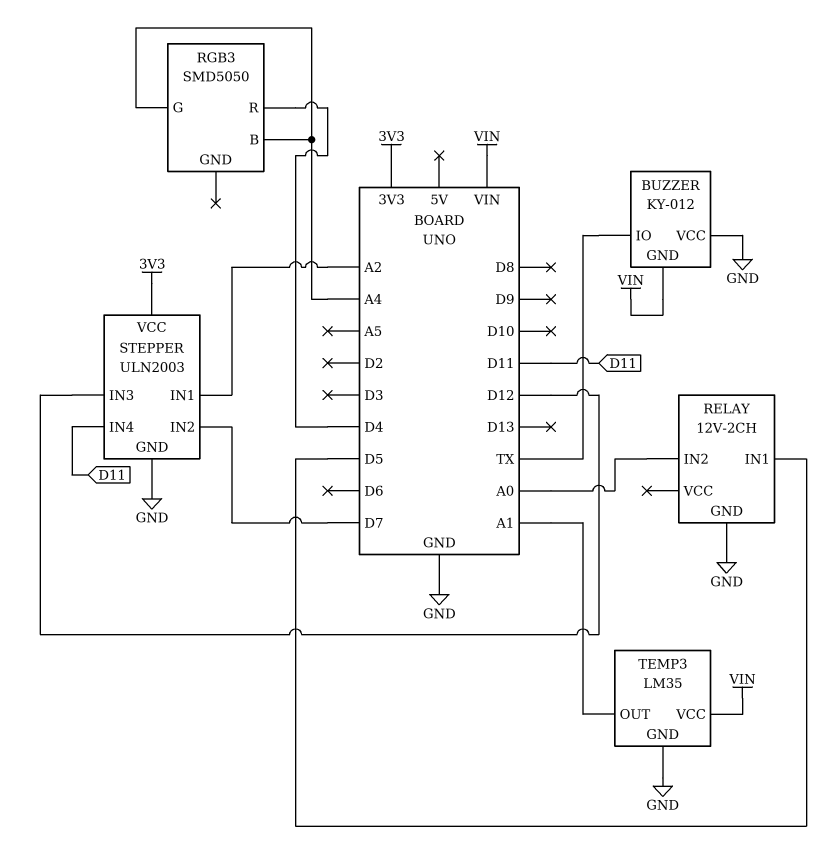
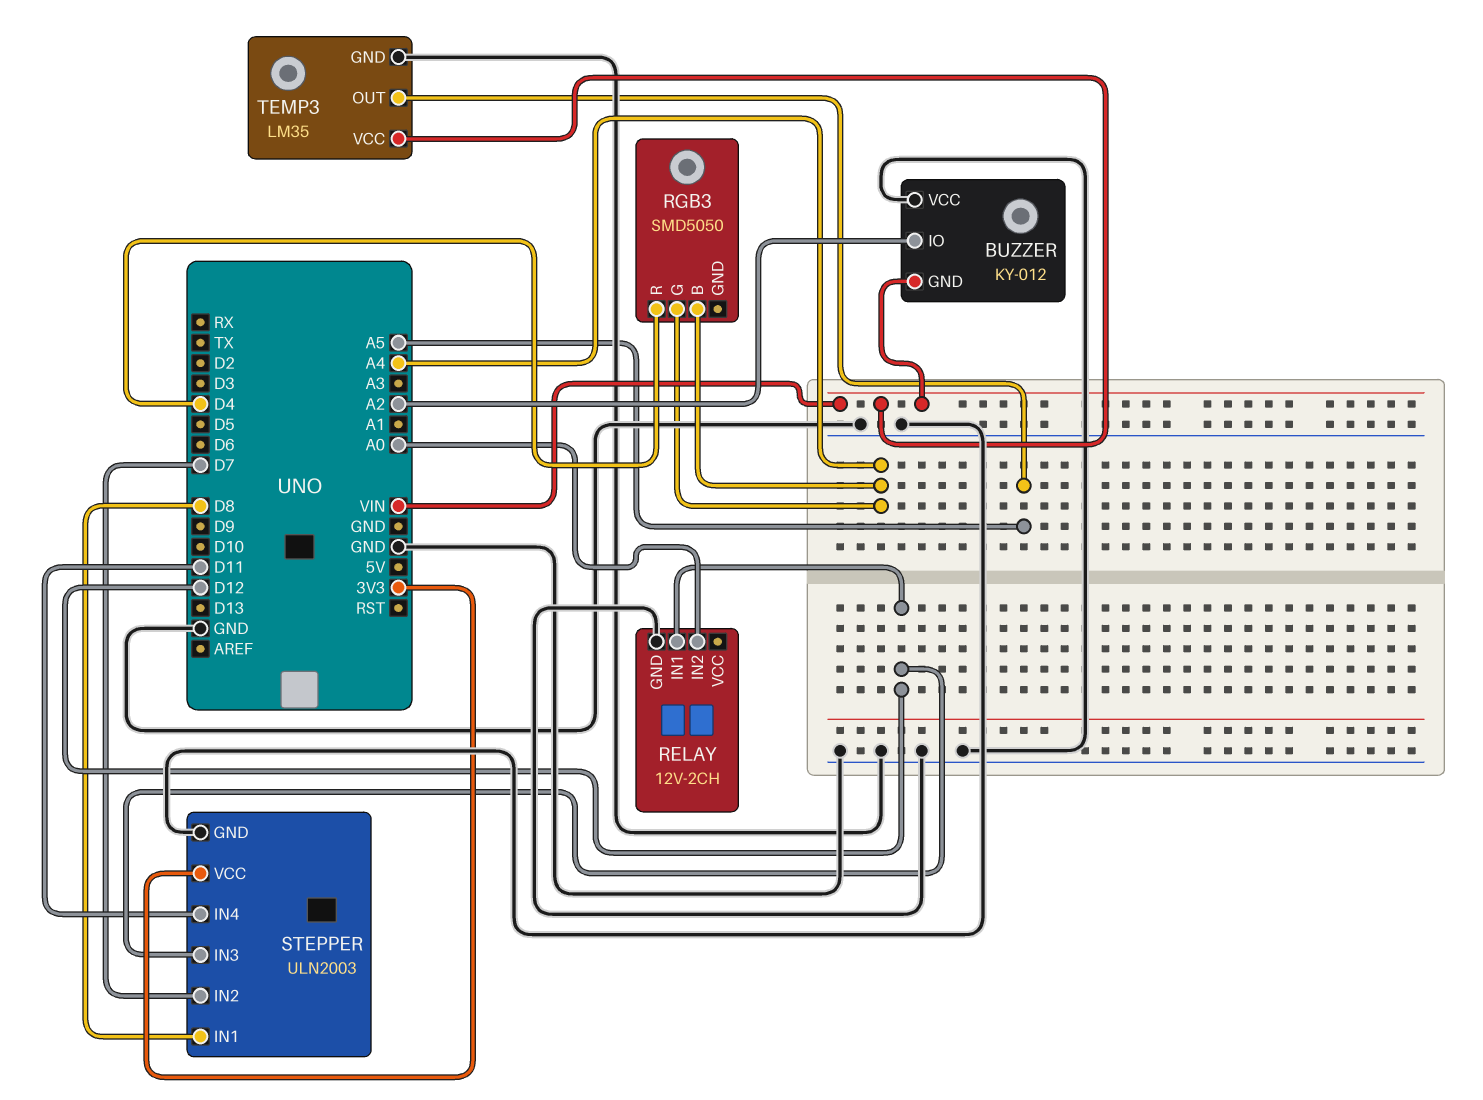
BUZZER pin IO: TX -> A2
RELAY pin IN1: D5 -> D12
STEPPER pin IN1: A2 -> D8
TEMP3 pin OUT: A1 -> A5

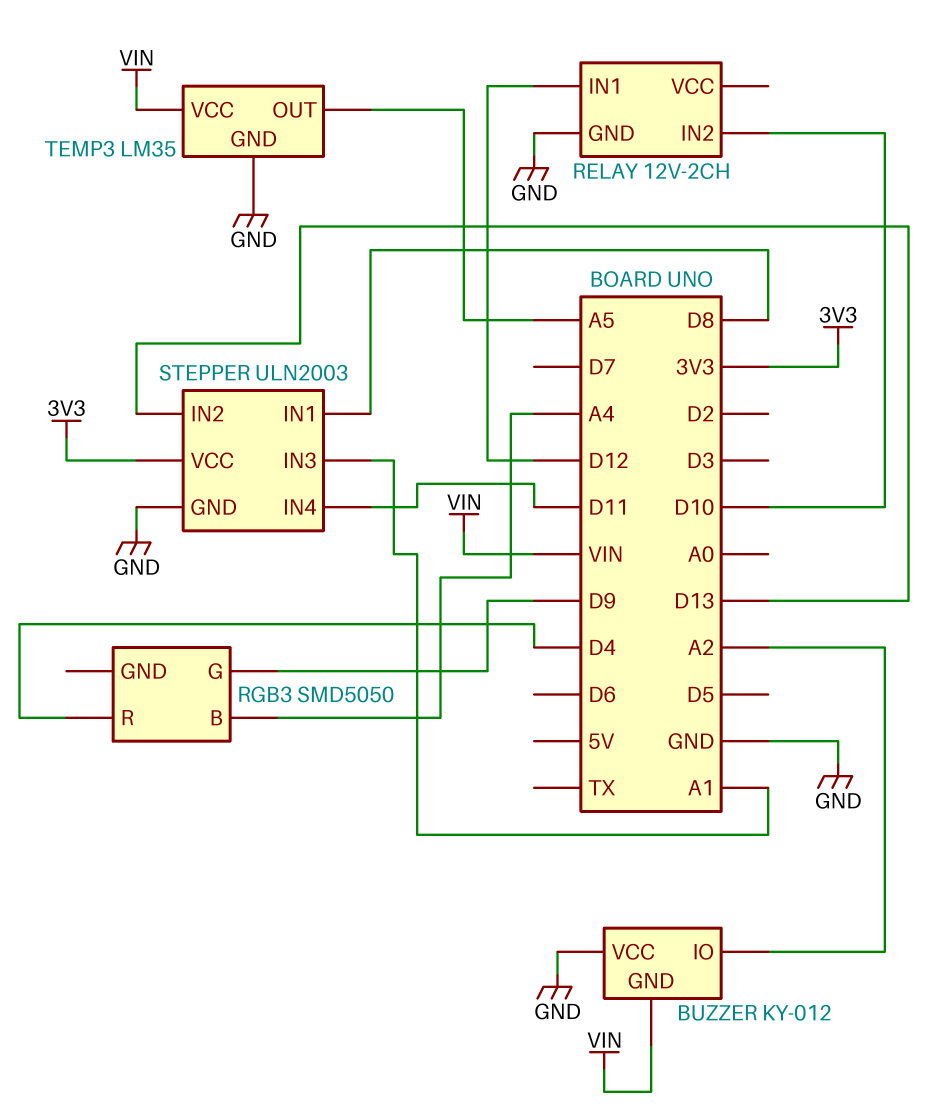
RELAY pin IN2: A0 -> D10
RGB3 pin G: A4 -> D9
STEPPER pin IN2: D7 -> D13
STEPPER pin IN3: D12 -> A1

